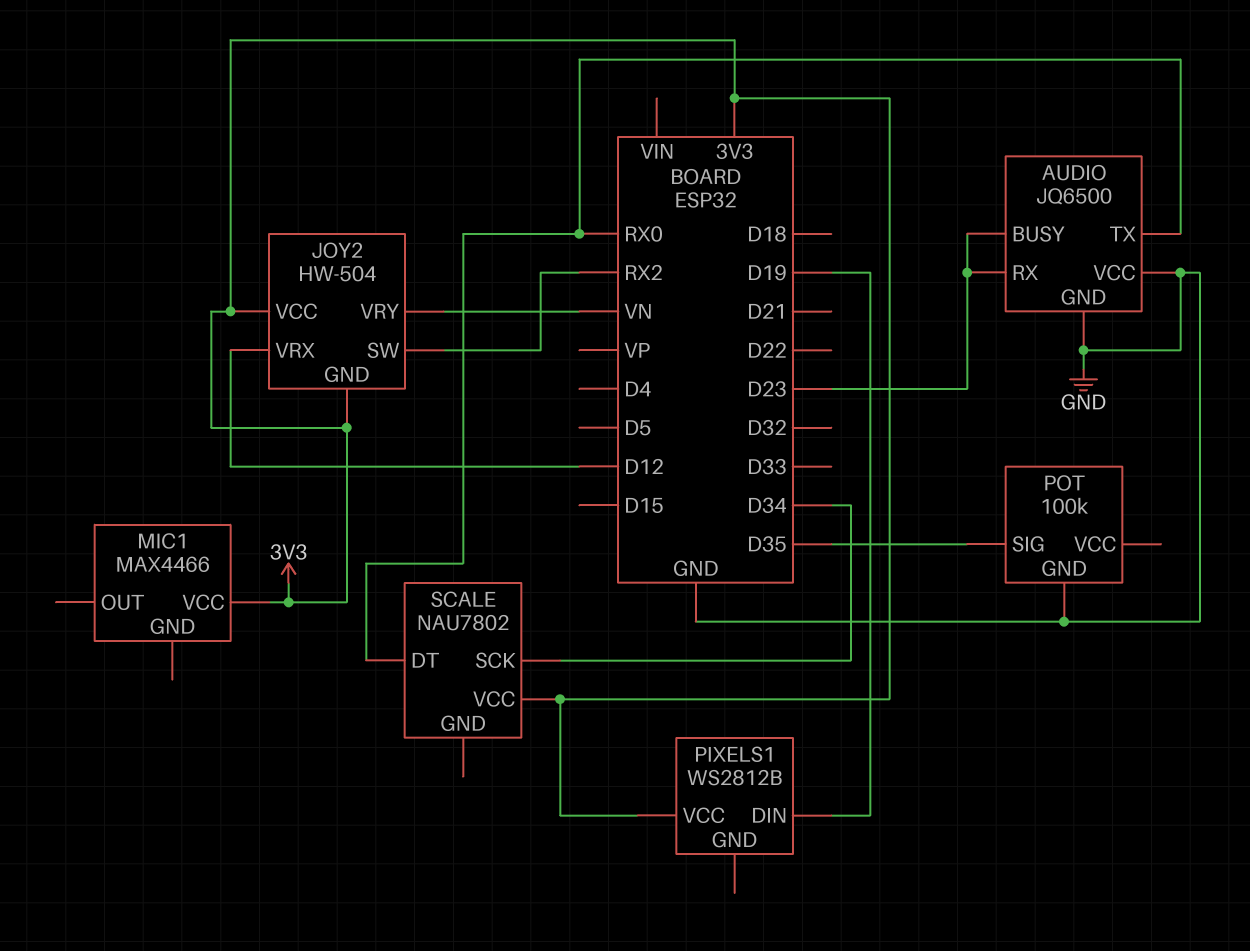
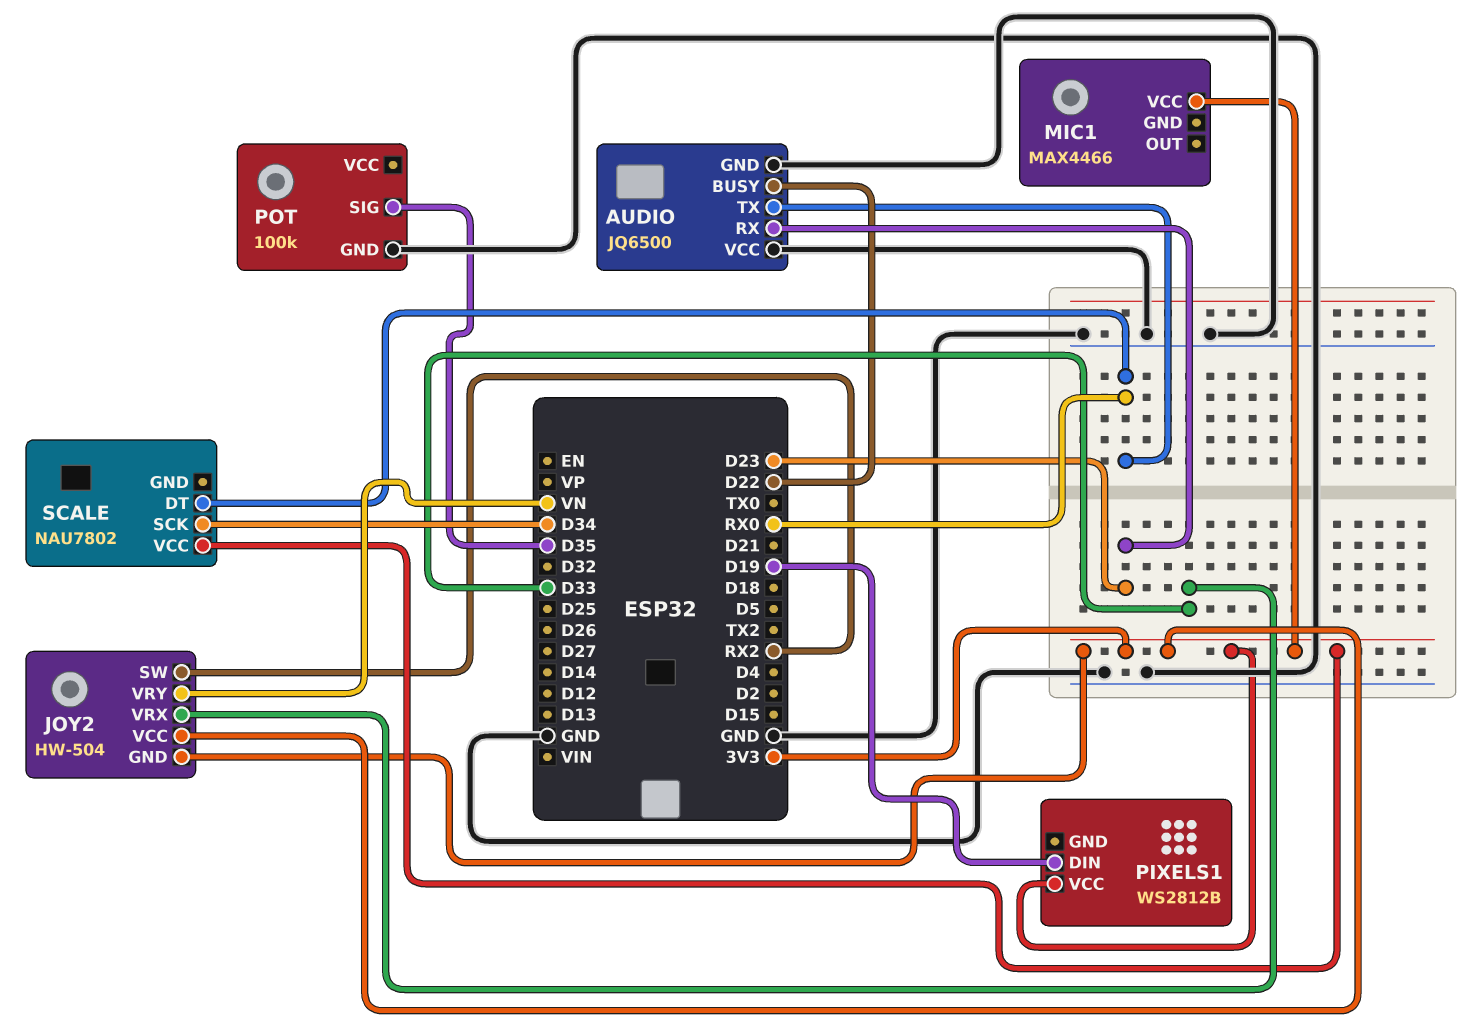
AUDIO pin BUSY: D23 -> D22
JOY2 pin VRX: D12 -> D33

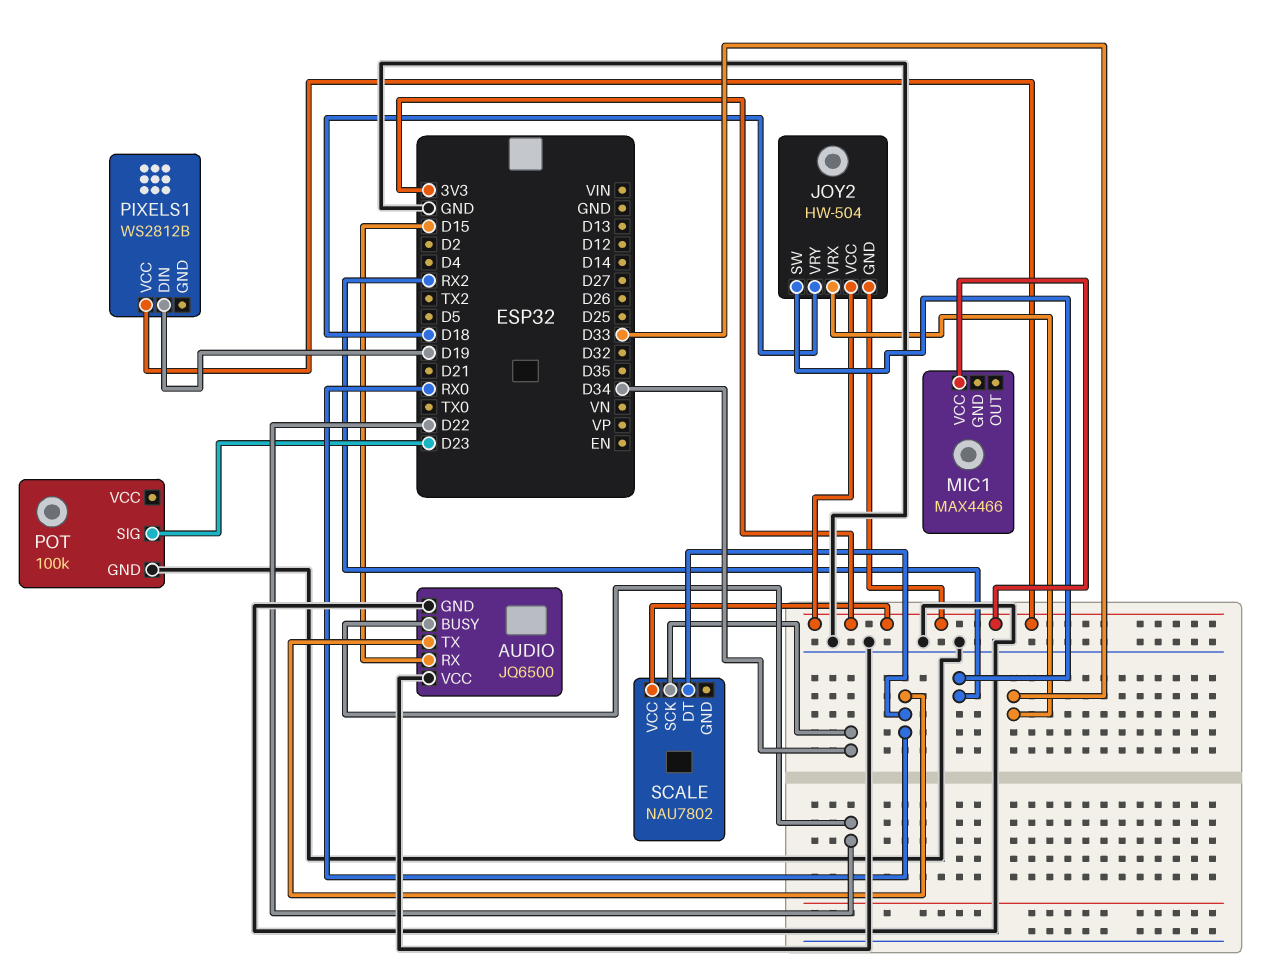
AUDIO pin RX: D23 -> D15
JOY2 pin VRY: VN -> D18
POT pin SIG: D35 -> D23

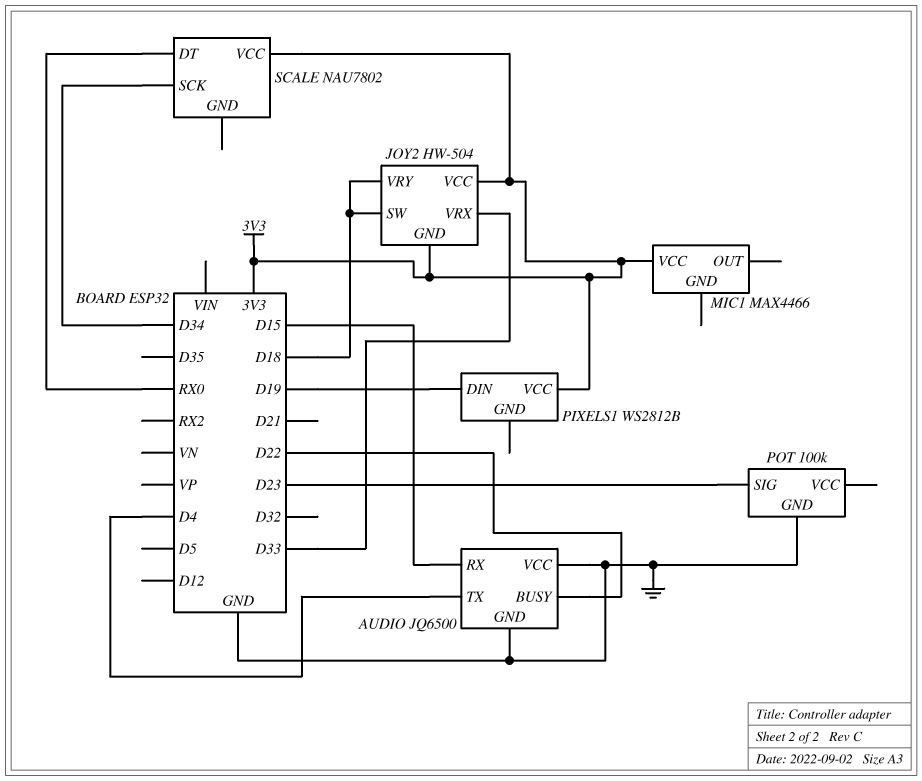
AUDIO pin TX: RX0 -> D4
JOY2 pin SW: RX2 -> D18

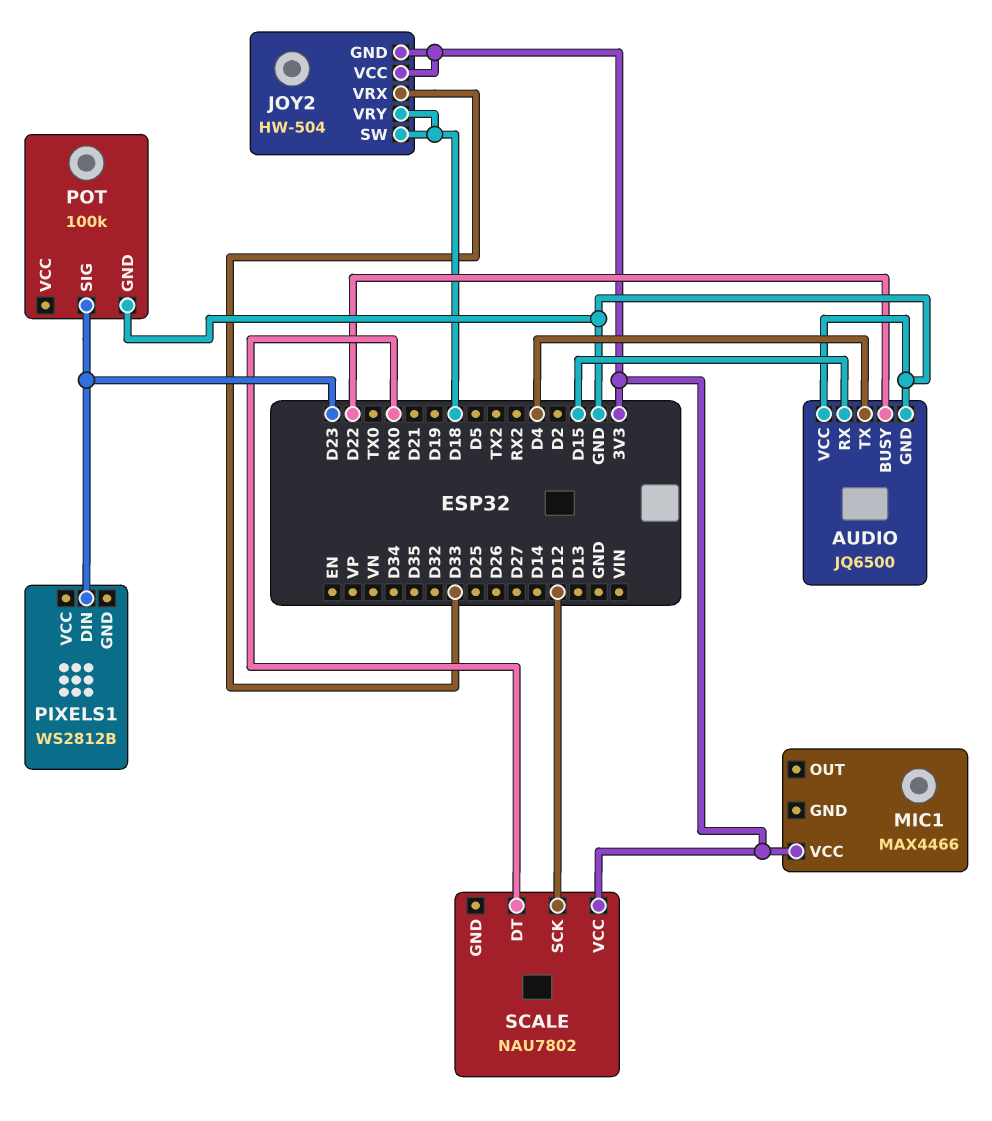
PIXELS1 pin DIN: D19 -> D23
PIXELS1 pin VCC: 3V3 -> none
SCALE pin SCK: D34 -> D12

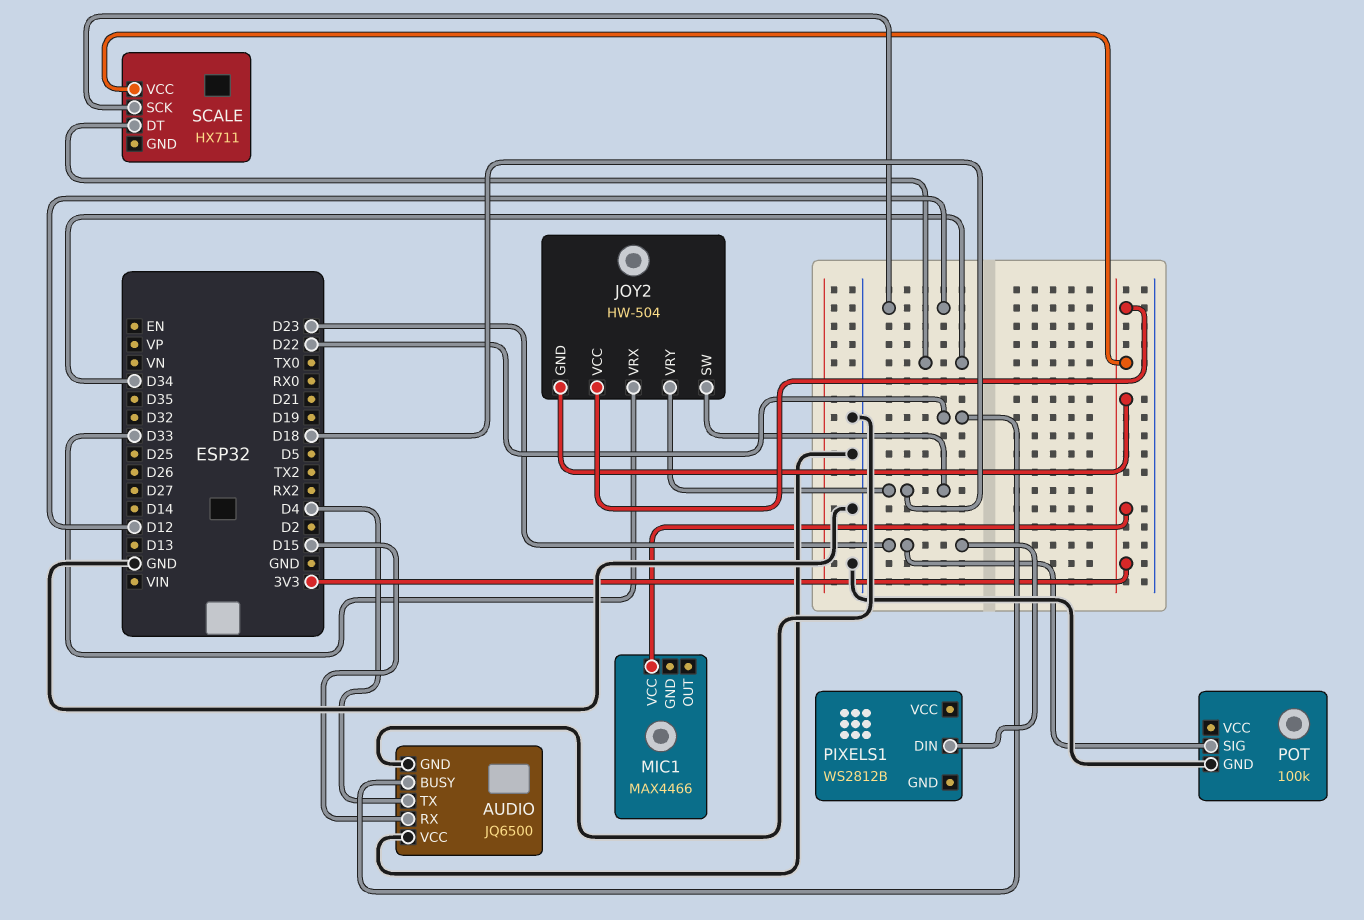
SCALE: NAU7802 -> HX711
SCALE pin DT: RX0 -> D34

